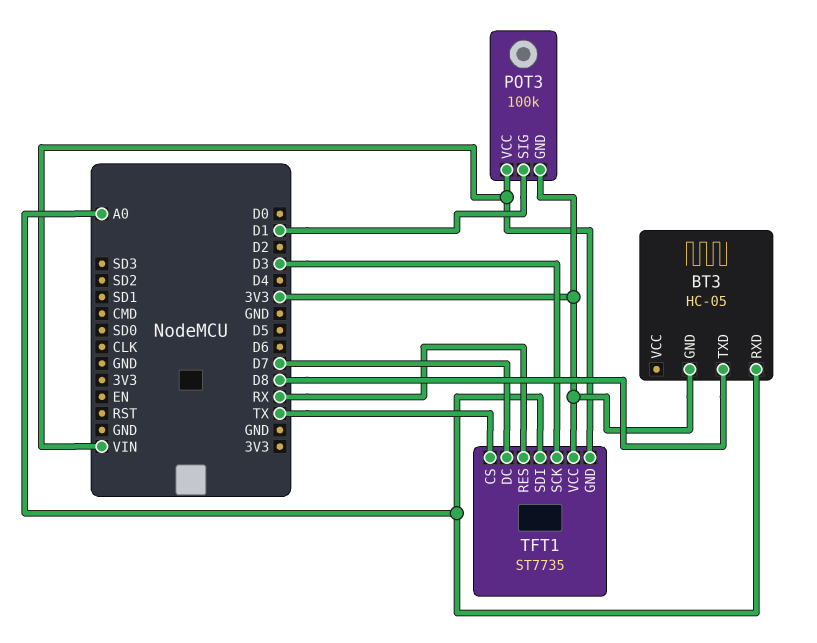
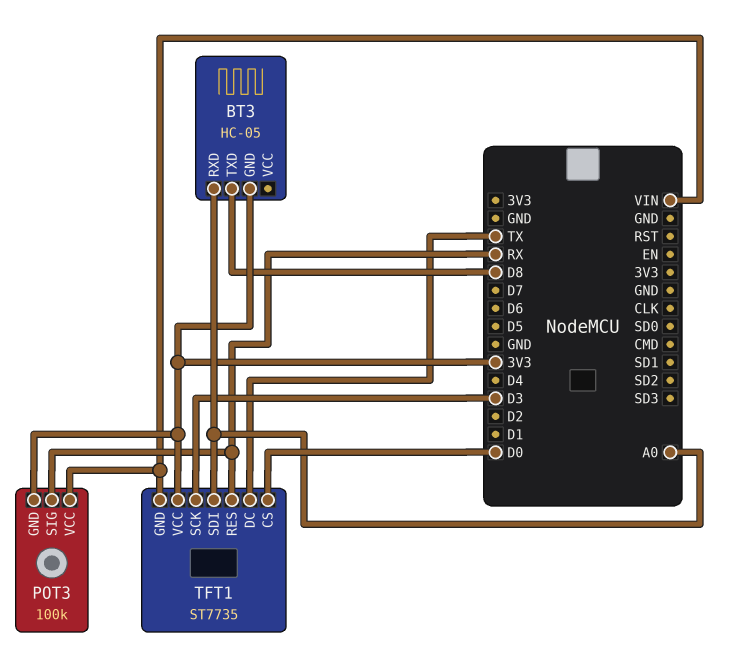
POT3 pin SIG: D1 -> RX
TFT1 pin CS: TX -> D0
TFT1 pin DC: D7 -> TX

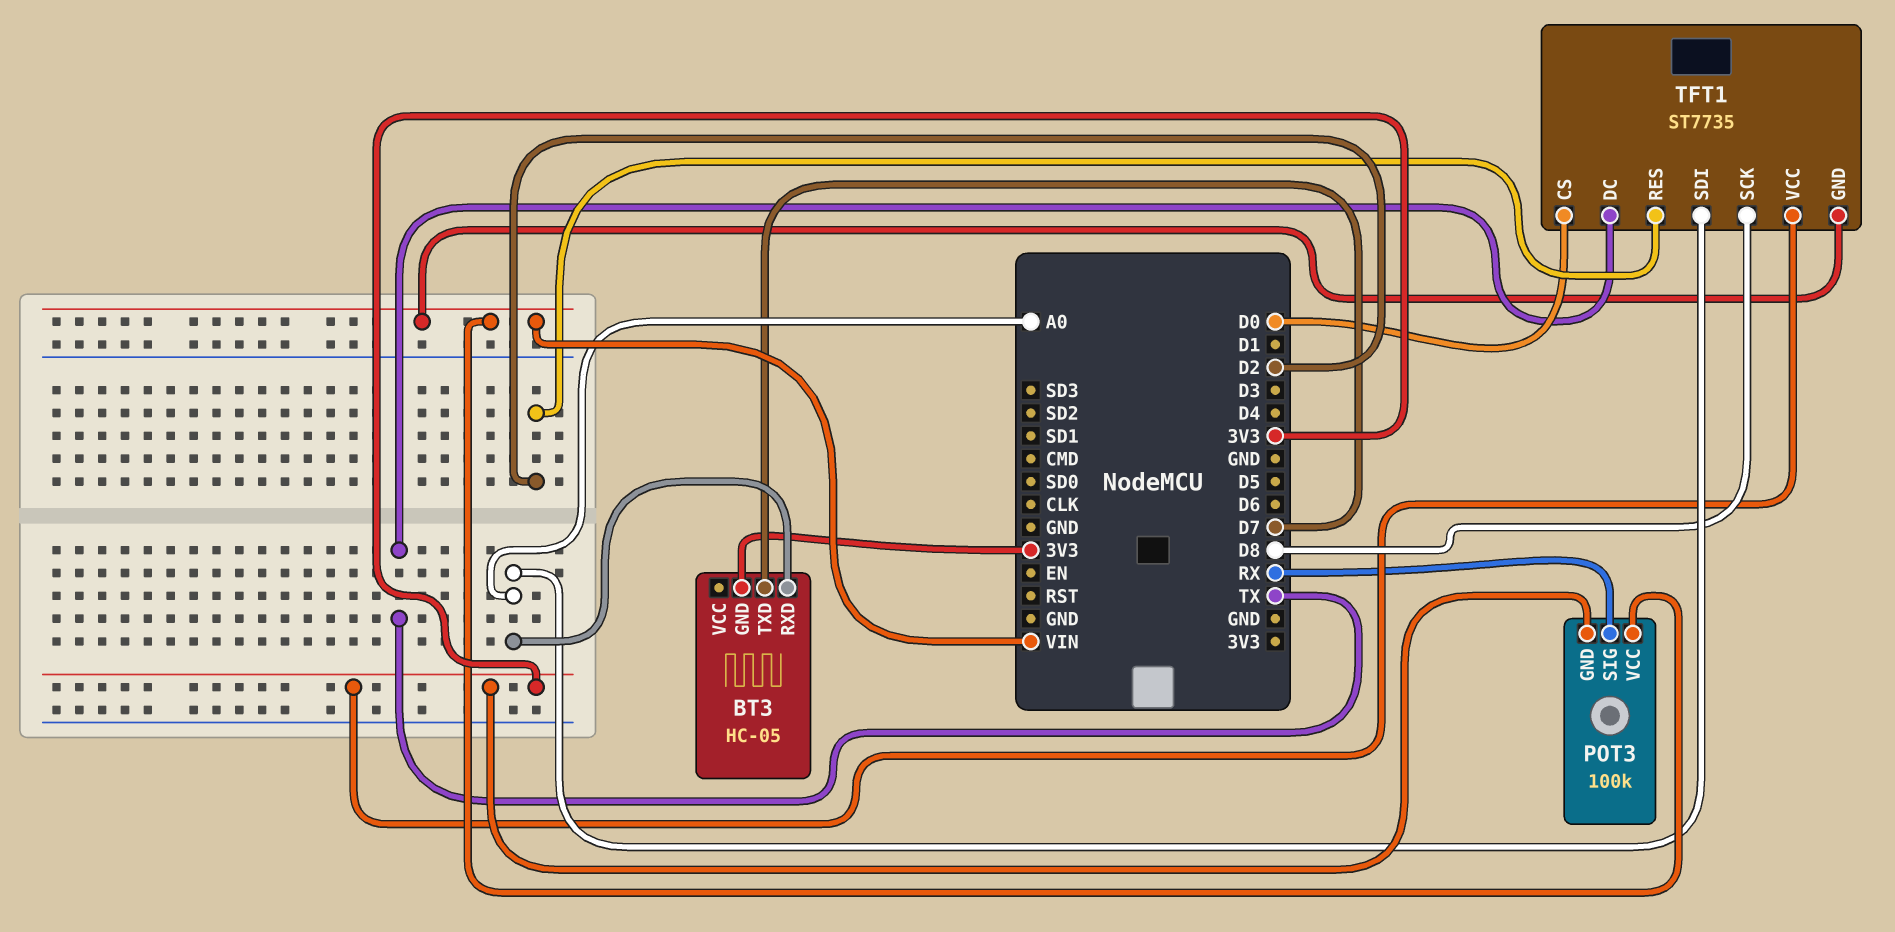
BT3 pin TXD: D8 -> D7
TFT1 pin RES: RX -> D2
TFT1 pin SCK: D3 -> D8

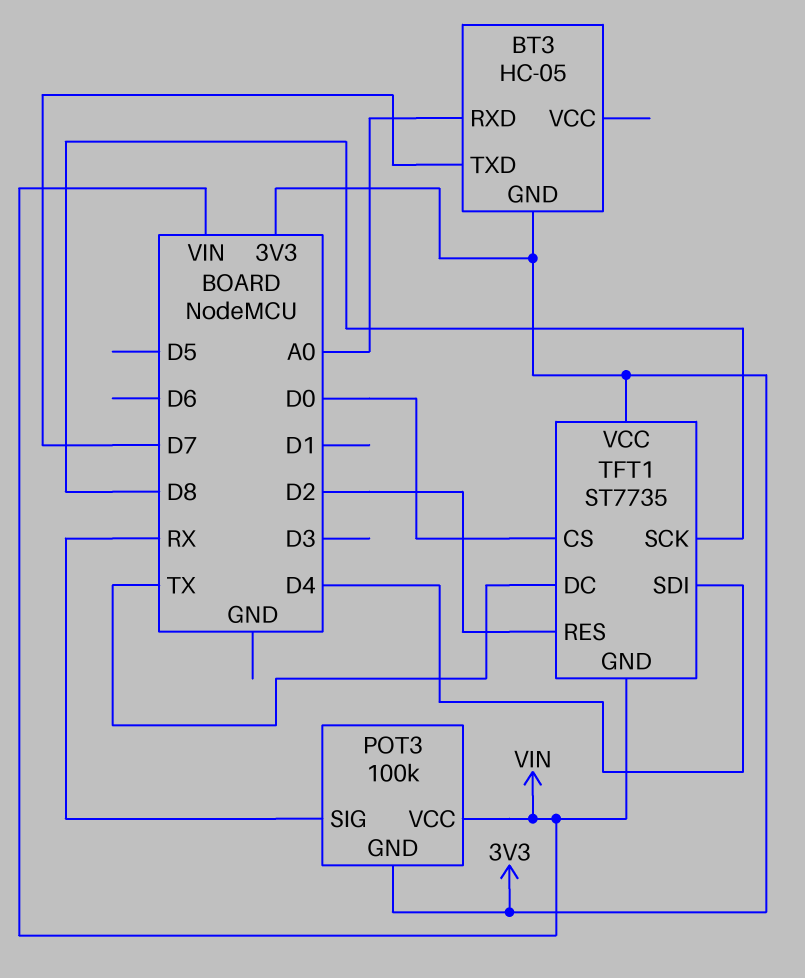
TFT1 pin SDI: A0 -> D4

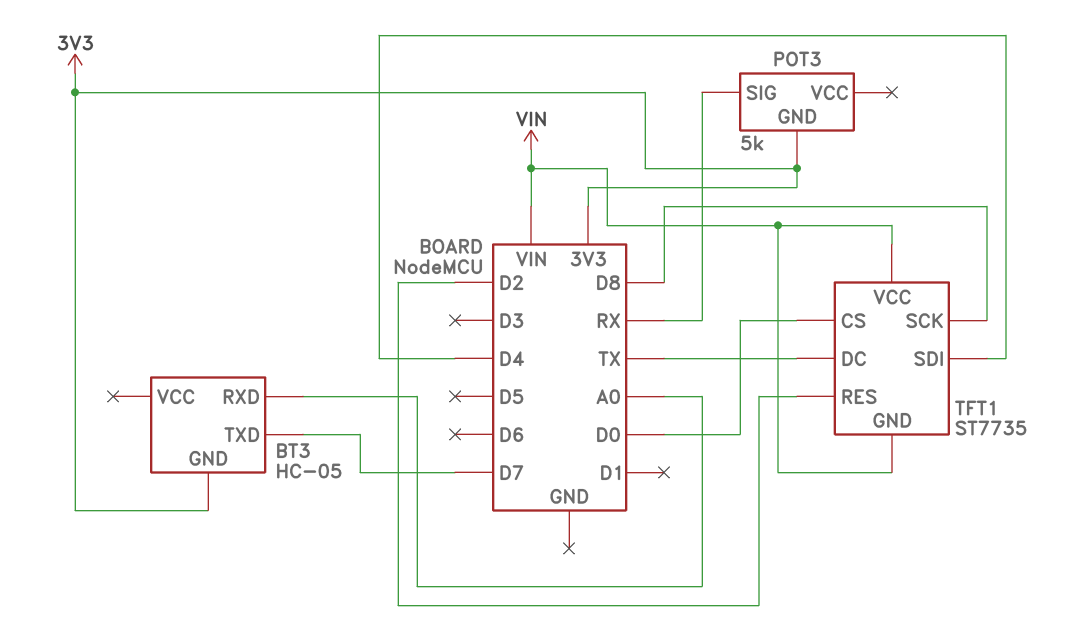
POT3: 100k -> 5k
POT3 pin VCC: VIN -> none
TFT1 pin VCC: 3V3 -> VIN

